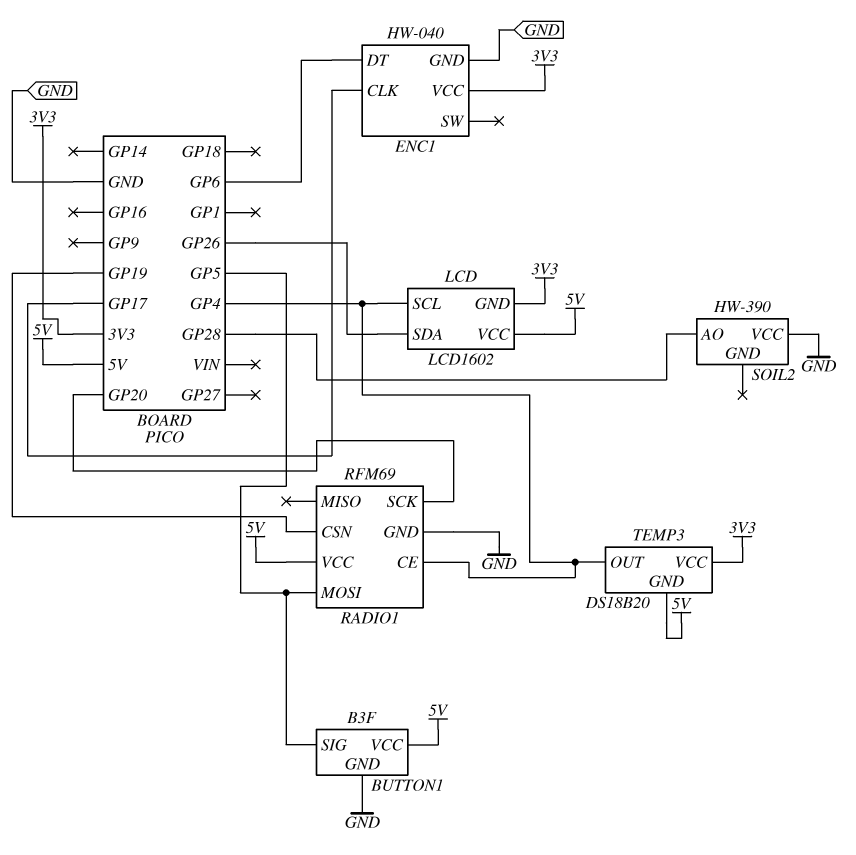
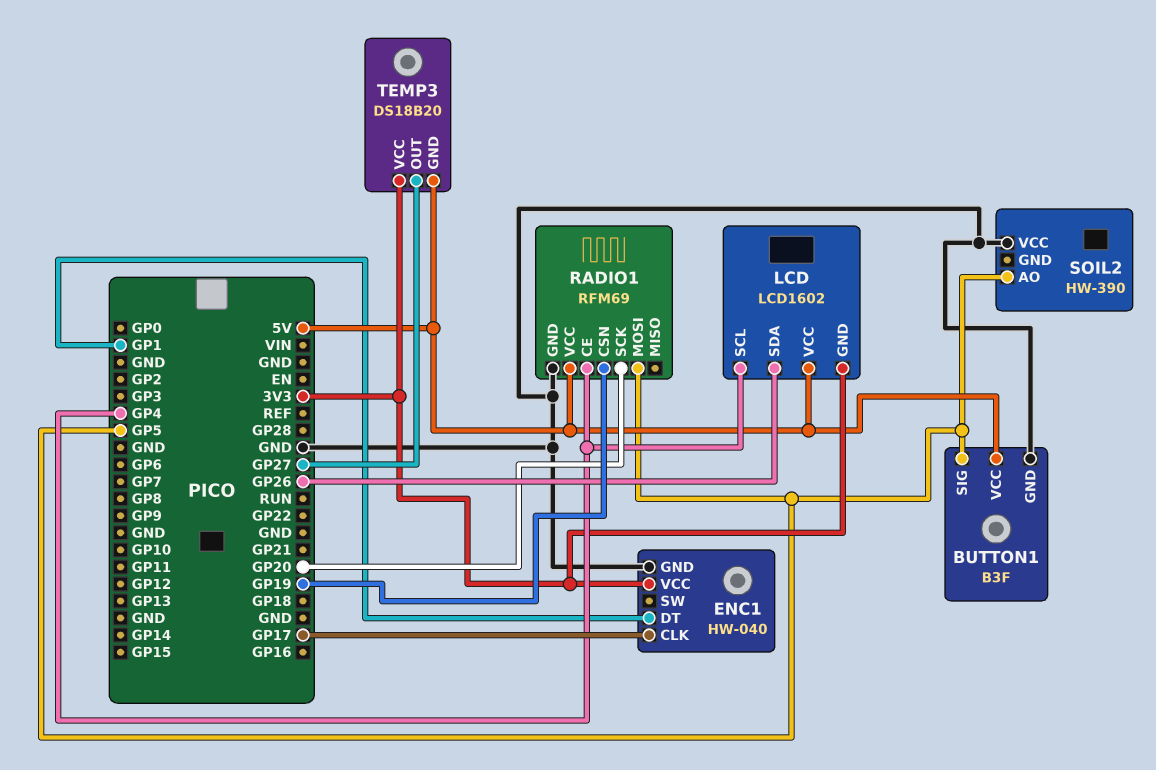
ENC1 pin DT: GP6 -> GP1
SOIL2 pin AO: GP28 -> GP5
TEMP3 pin OUT: GP4 -> GP27

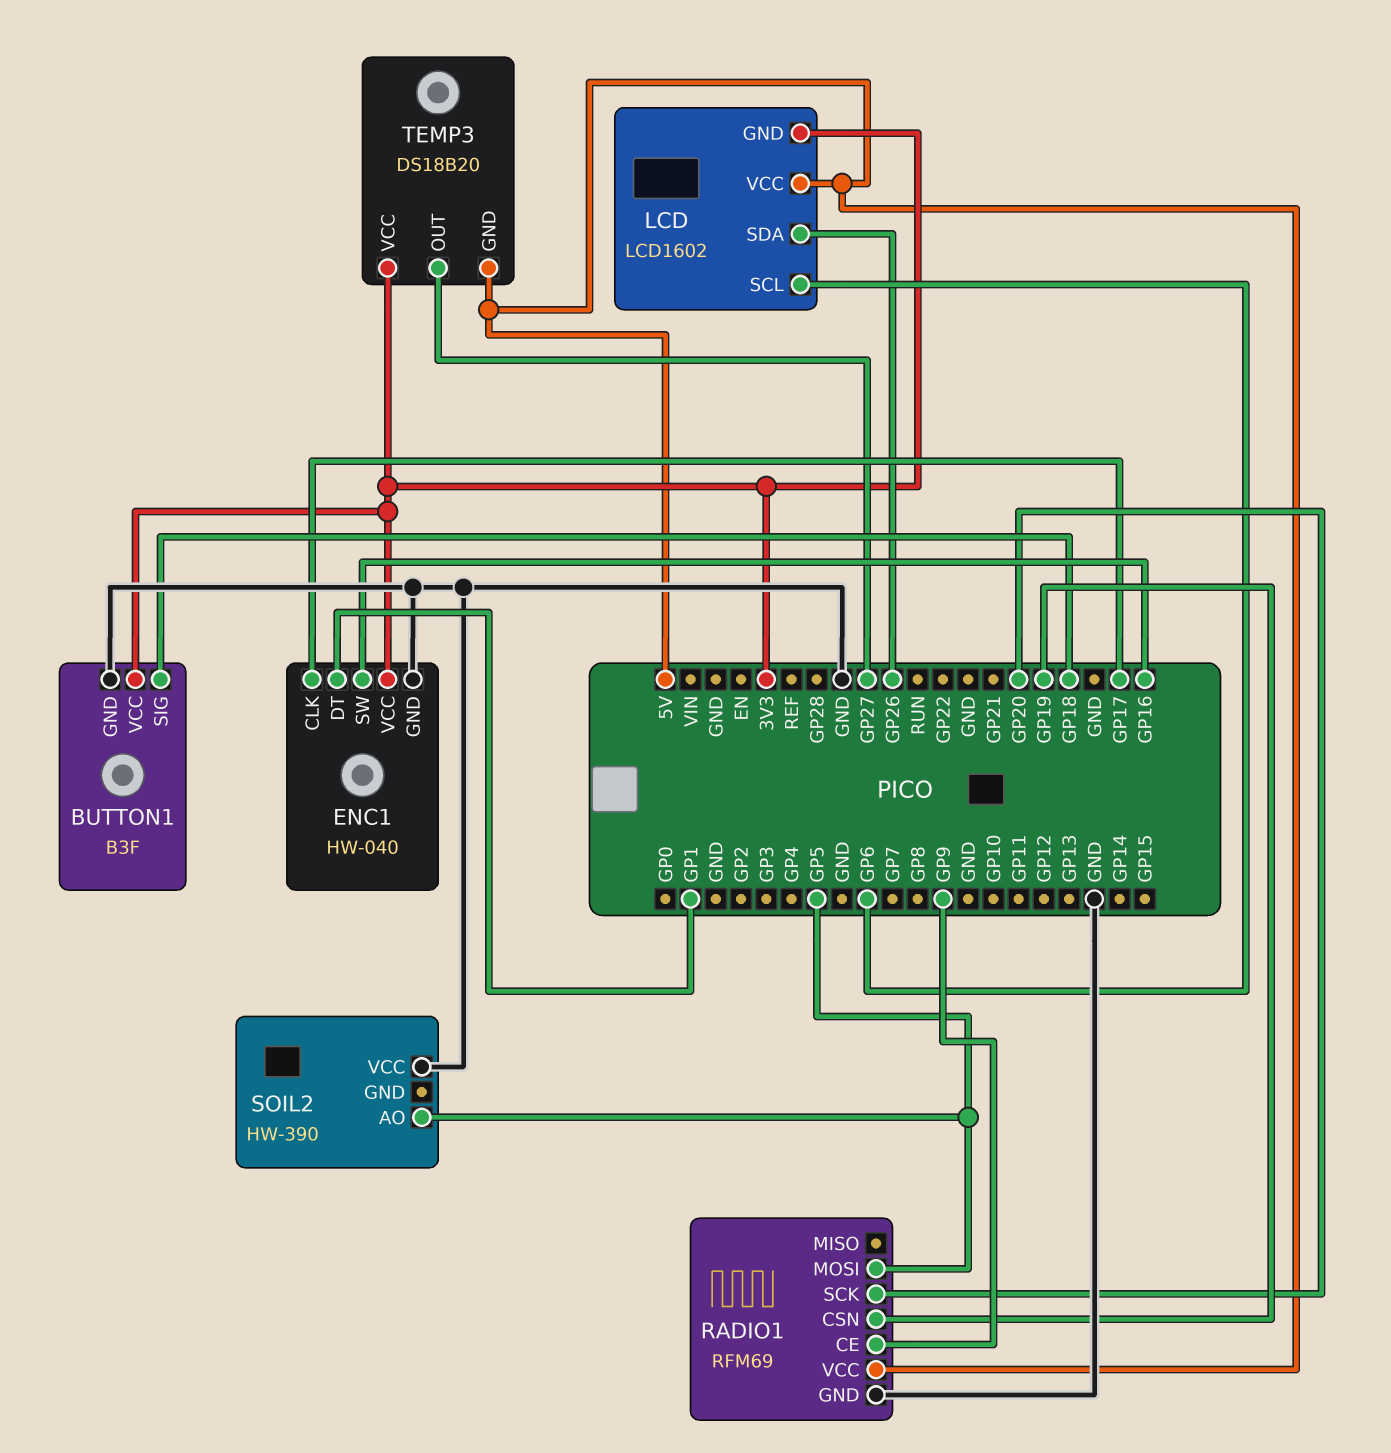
BUTTON1 pin SIG: GP5 -> GP18
BUTTON1 pin VCC: 5V -> 3V3
ENC1 pin SW: none -> GP16
LCD pin SCL: GP4 -> GP6
RADIO1 pin CE: GP4 -> GP9

